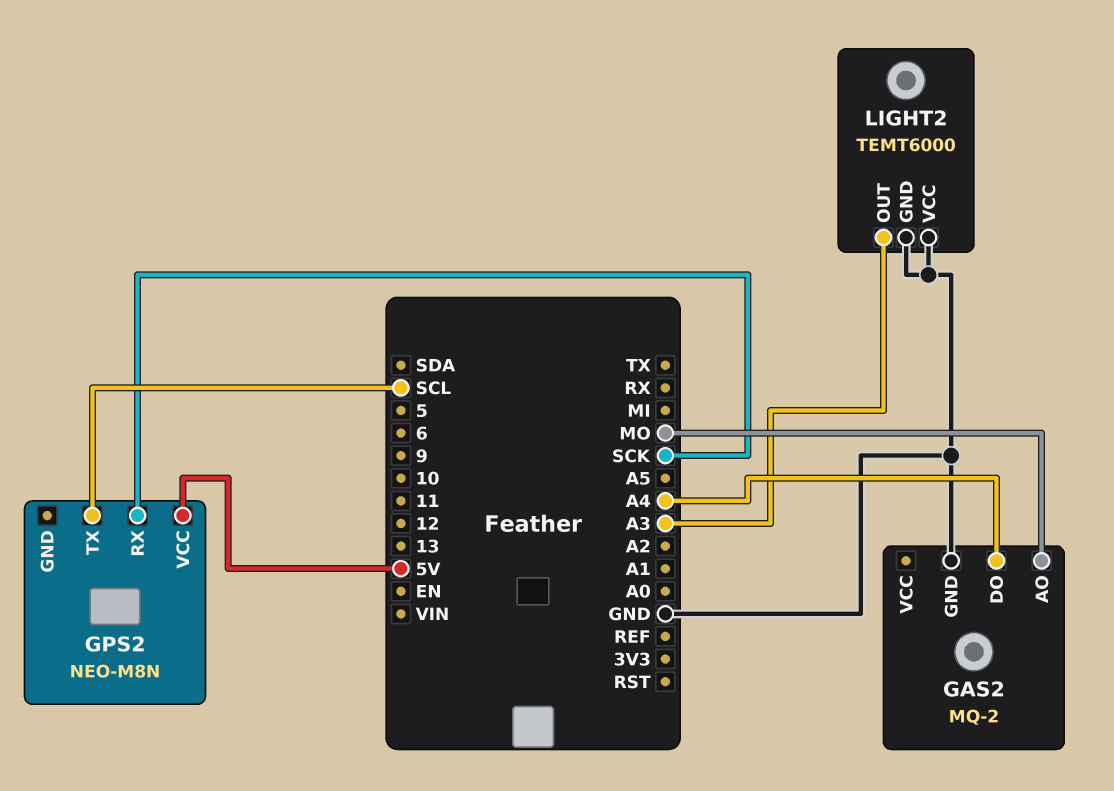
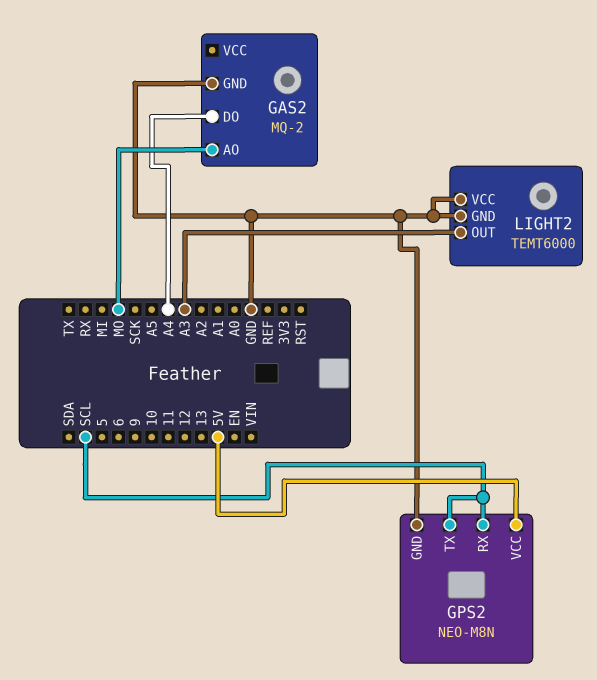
GPS2 pin GND: none -> GND
GPS2 pin RX: SCK -> SCL

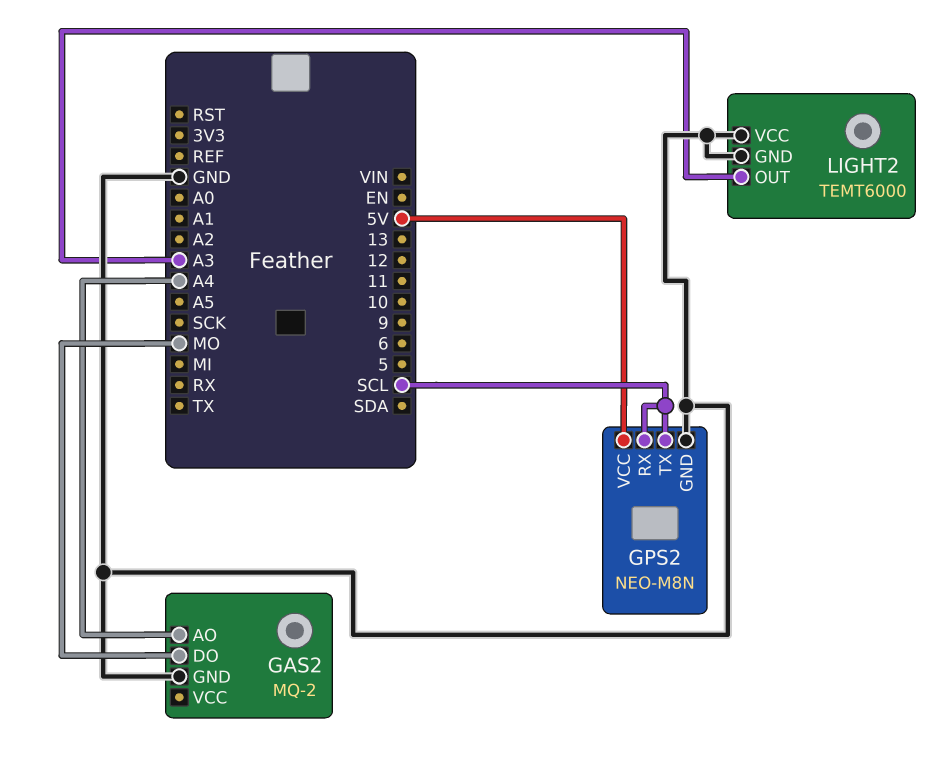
GAS2 pin AO: MO -> A4
GAS2 pin DO: A4 -> MO

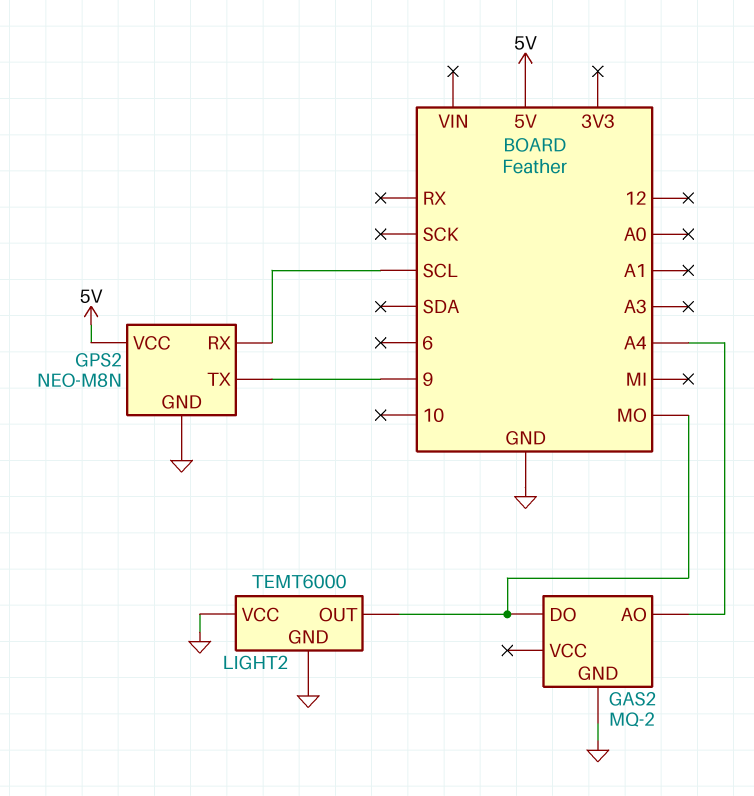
GPS2 pin TX: SCL -> 9
LIGHT2 pin OUT: A3 -> MO

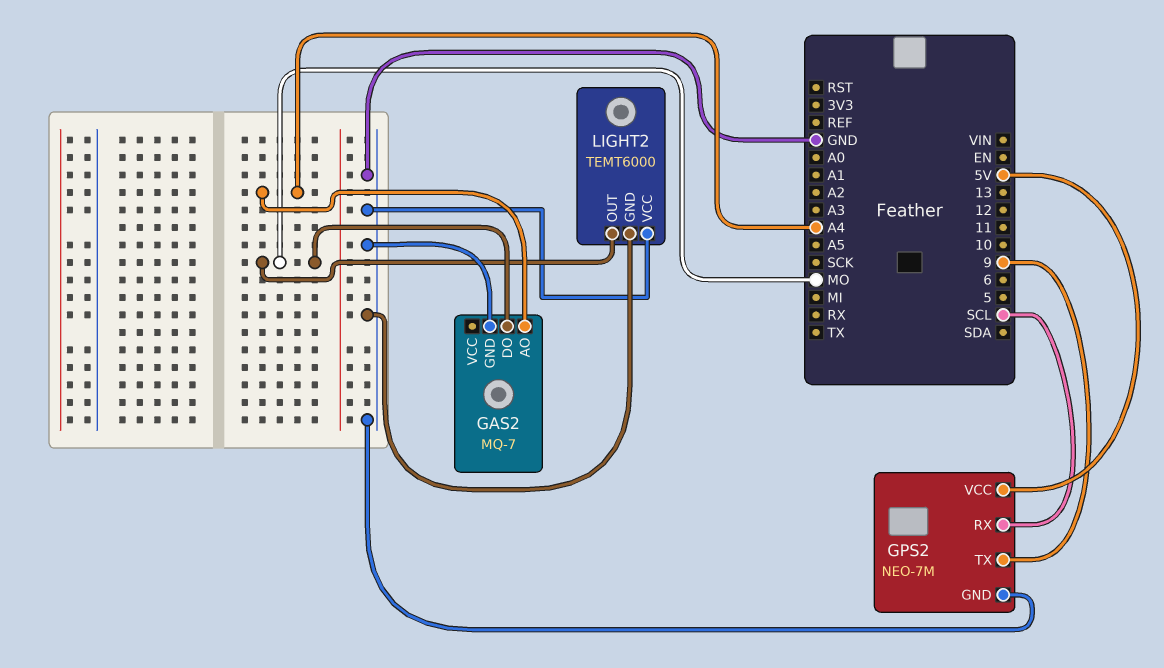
GAS2: MQ-2 -> MQ-7
GPS2: NEO-M8N -> NEO-7M

